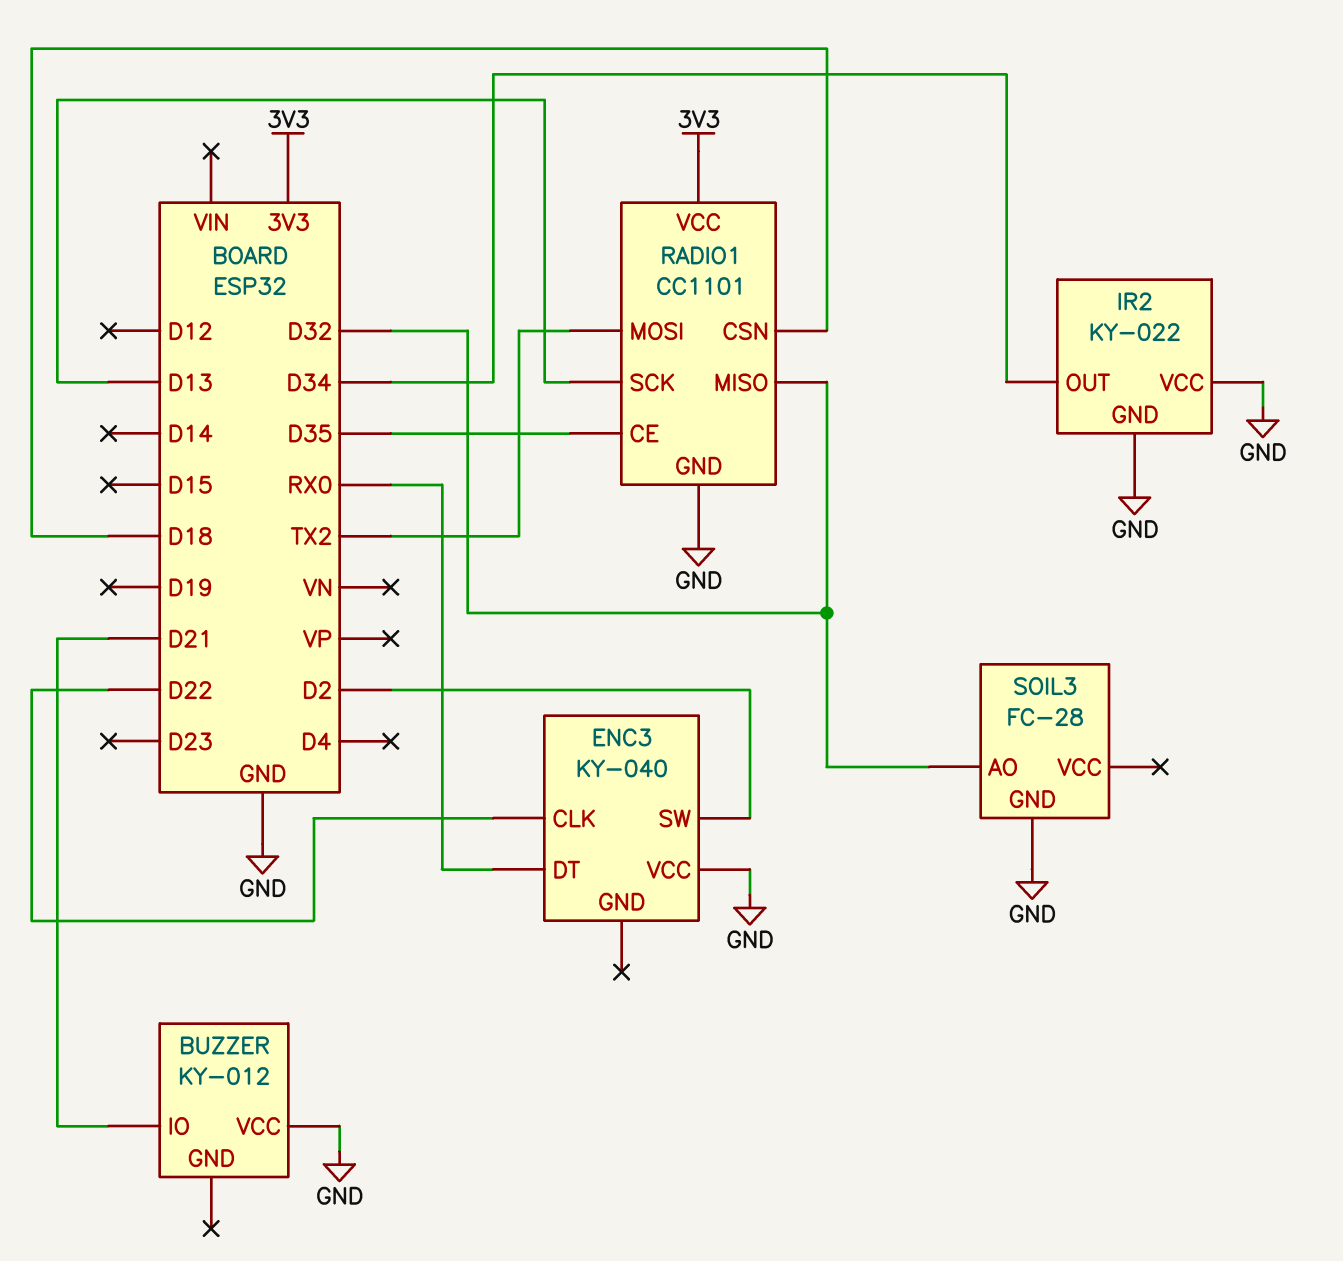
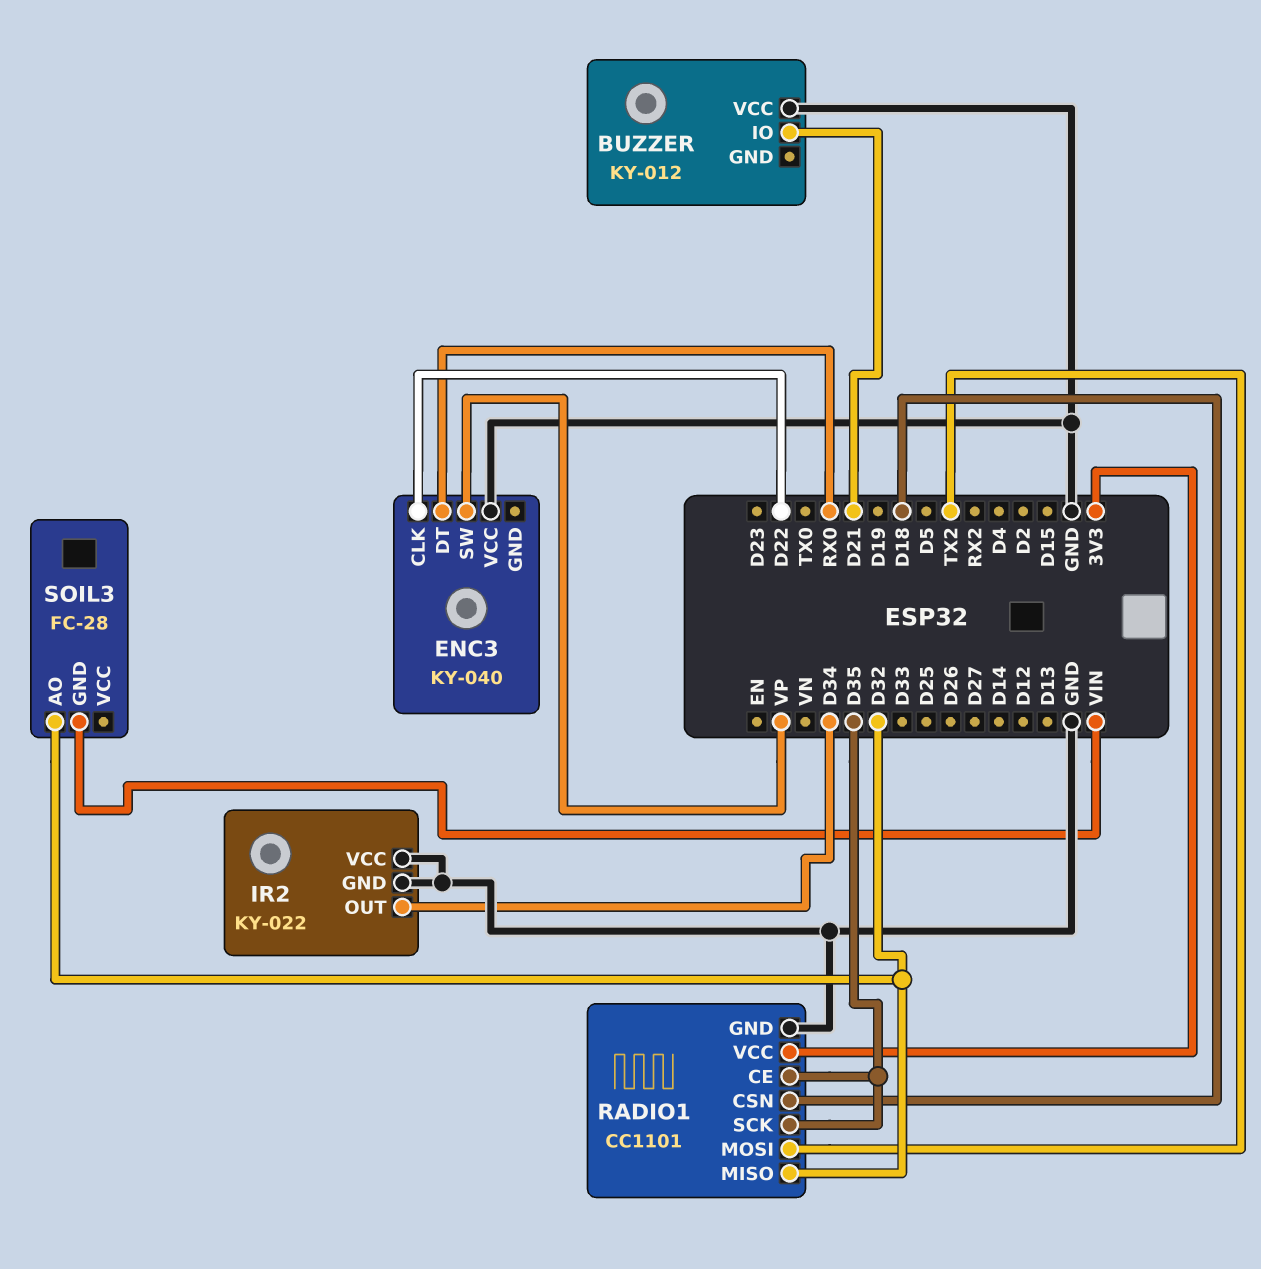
ENC3 pin SW: D2 -> VP
RADIO1 pin SCK: D13 -> D35
SOIL3 pin GND: GND -> VIN

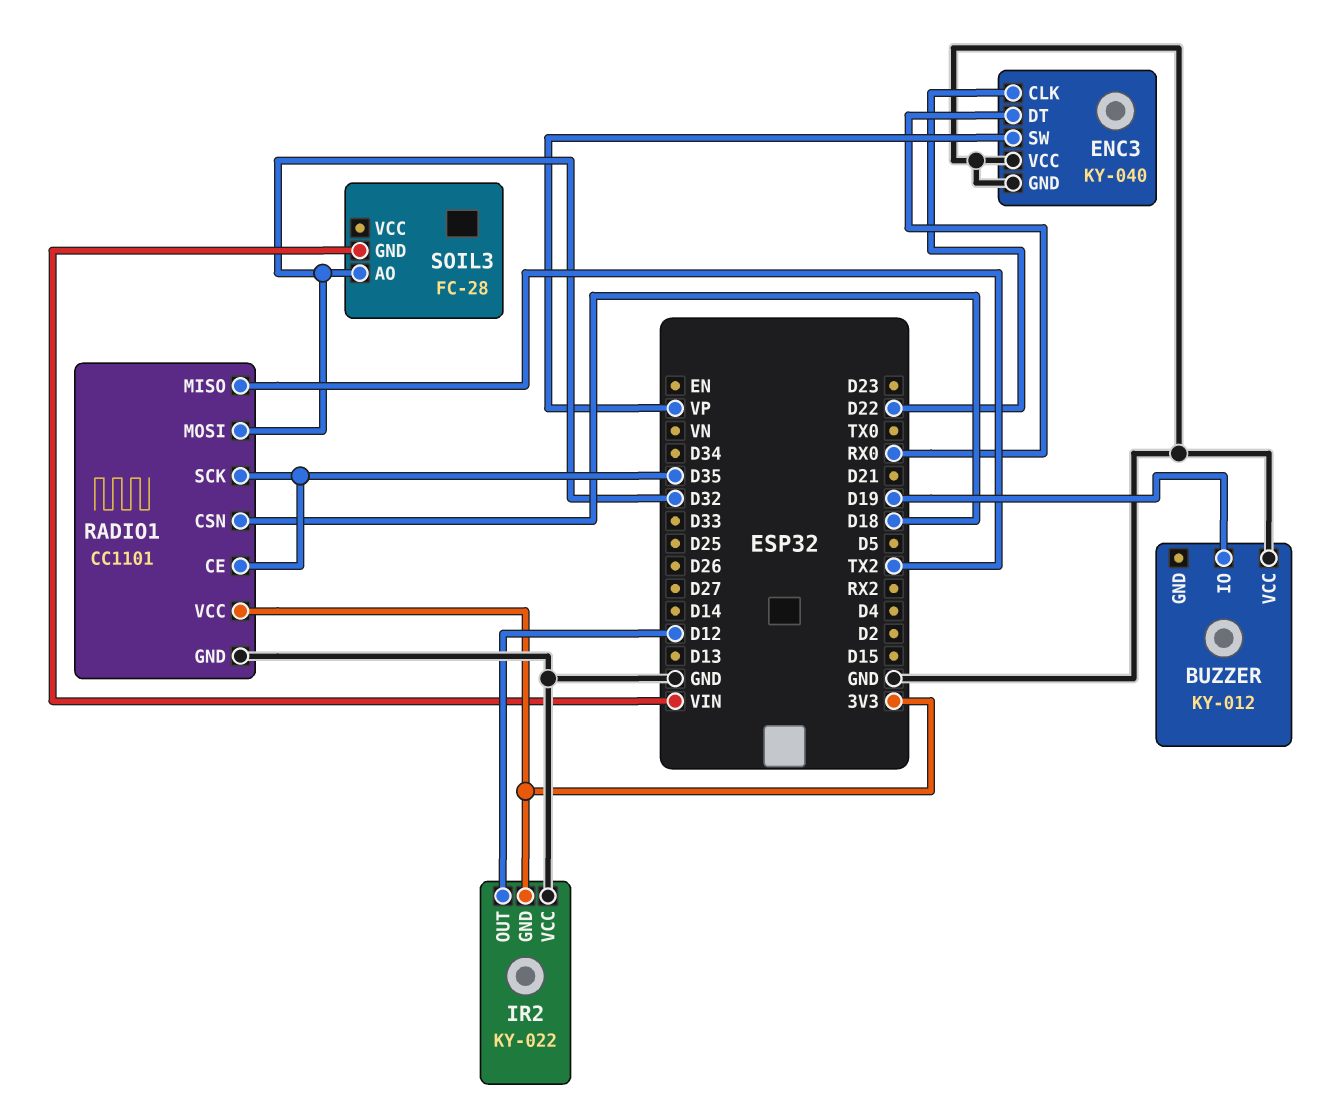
BUZZER pin IO: D21 -> D19
ENC3 pin GND: none -> GND
IR2 pin GND: GND -> 3V3
IR2 pin OUT: D34 -> D12
RADIO1 pin MISO: D32 -> TX2
RADIO1 pin MOSI: TX2 -> D32

